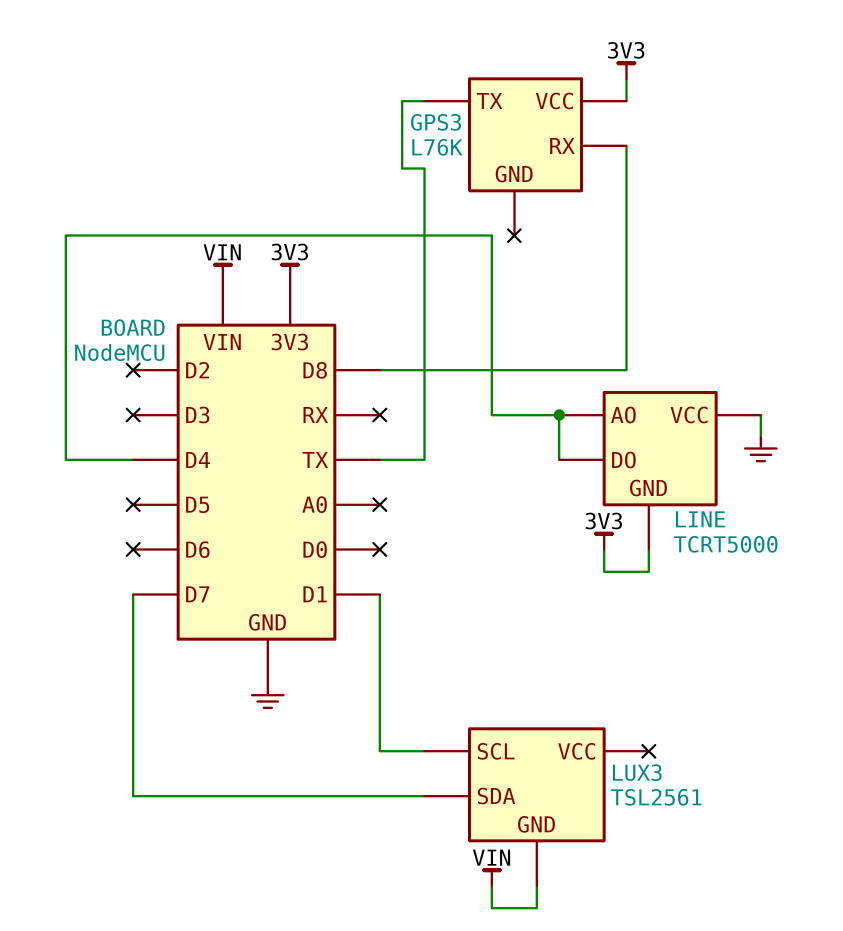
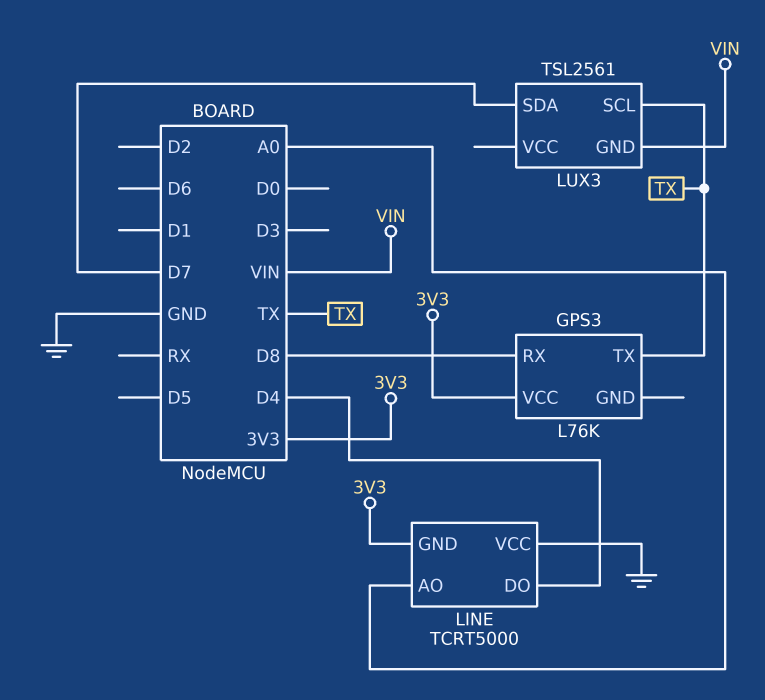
LINE pin AO: D4 -> A0
LUX3 pin SCL: D1 -> TX

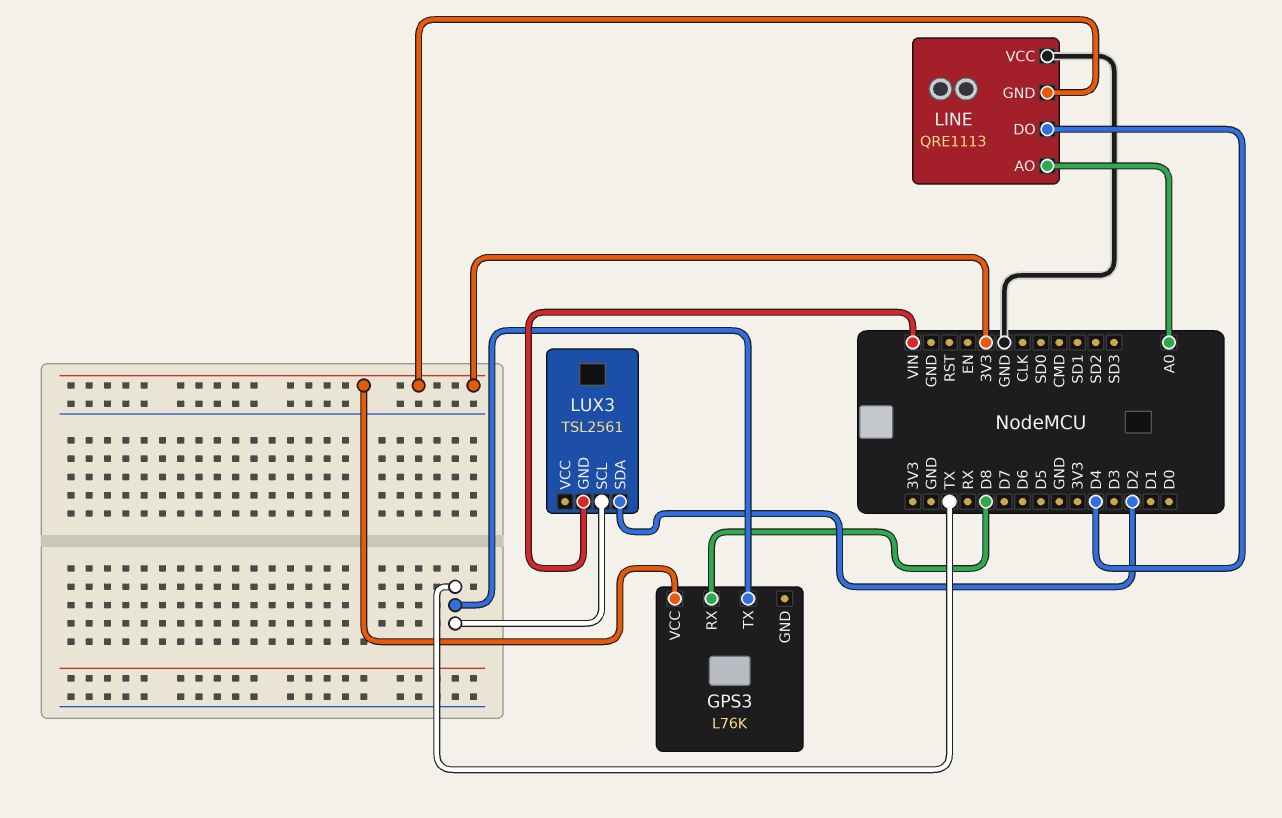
LINE: TCRT5000 -> QRE1113
LUX3 pin SDA: D7 -> D2

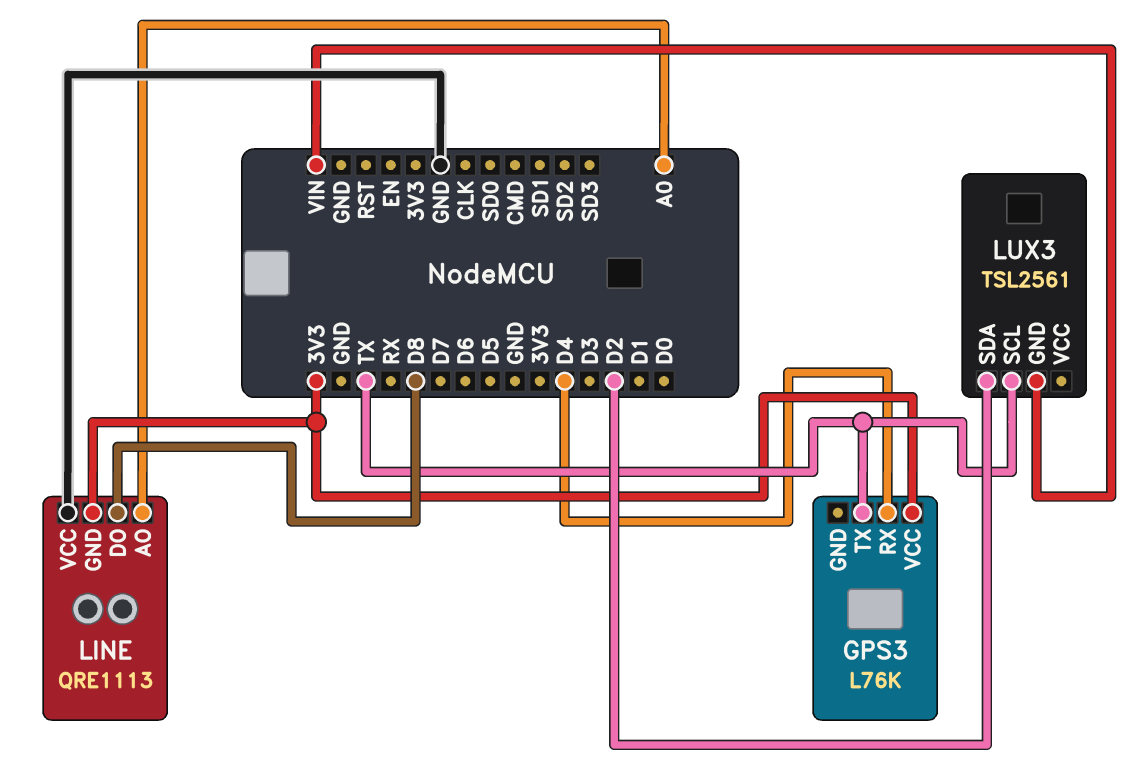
GPS3 pin RX: D8 -> D4
LINE pin DO: D4 -> D8

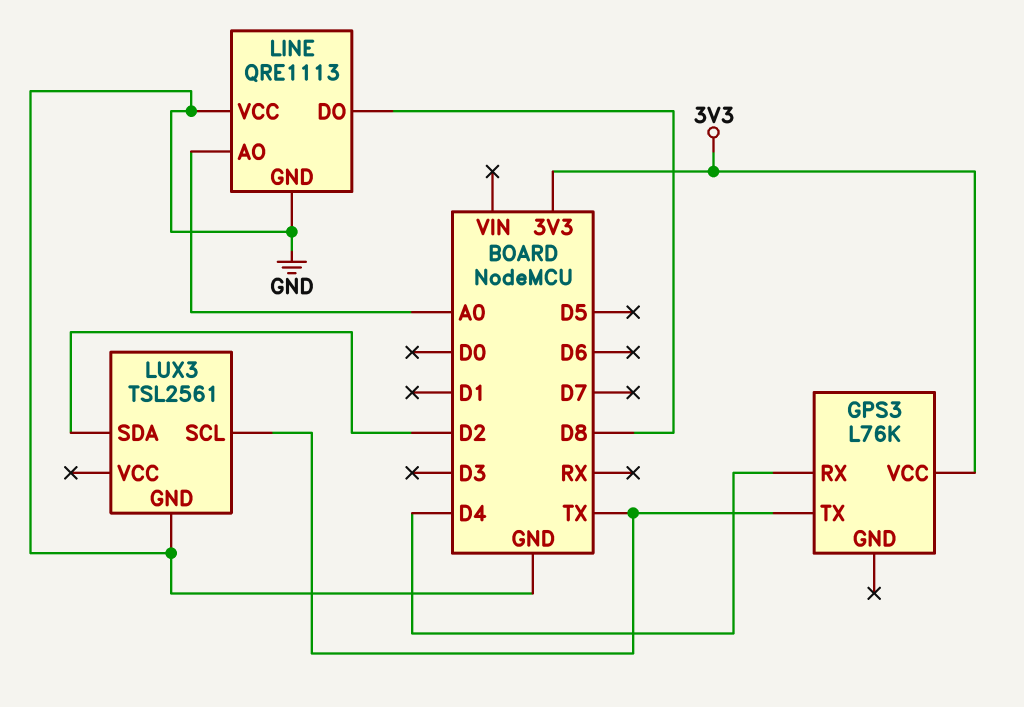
LINE pin GND: 3V3 -> GND
LUX3 pin GND: VIN -> GND

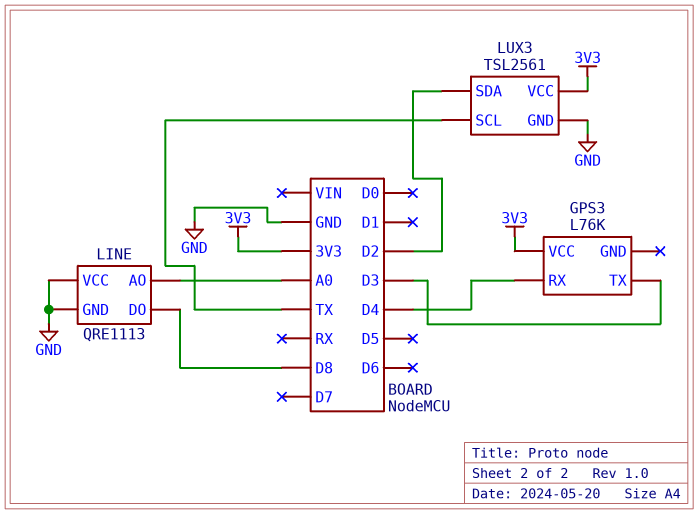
GPS3 pin TX: TX -> D3
LUX3 pin VCC: none -> 3V3

